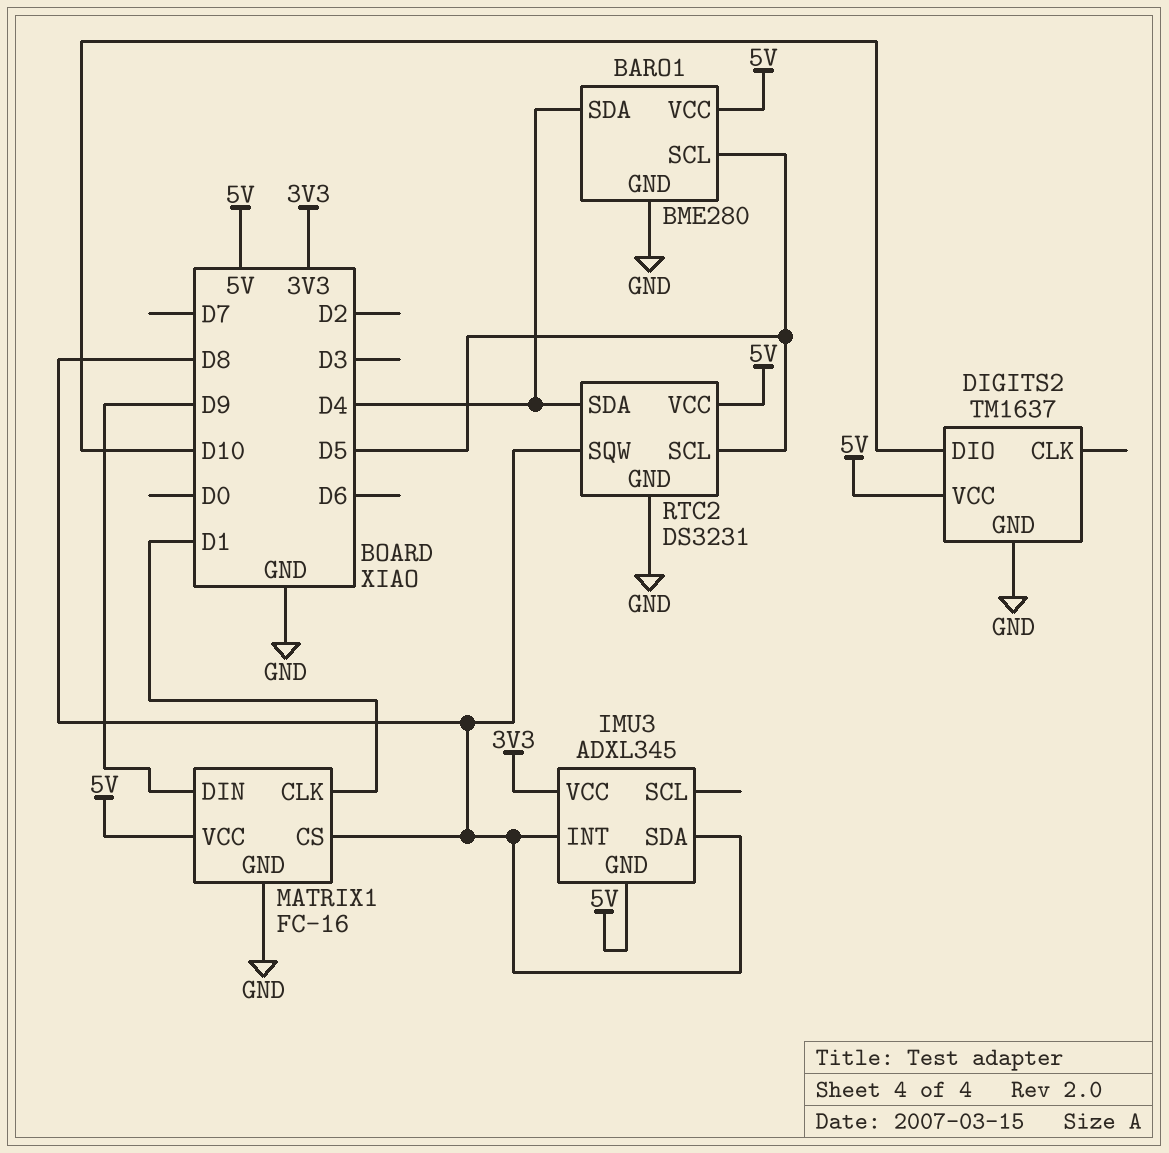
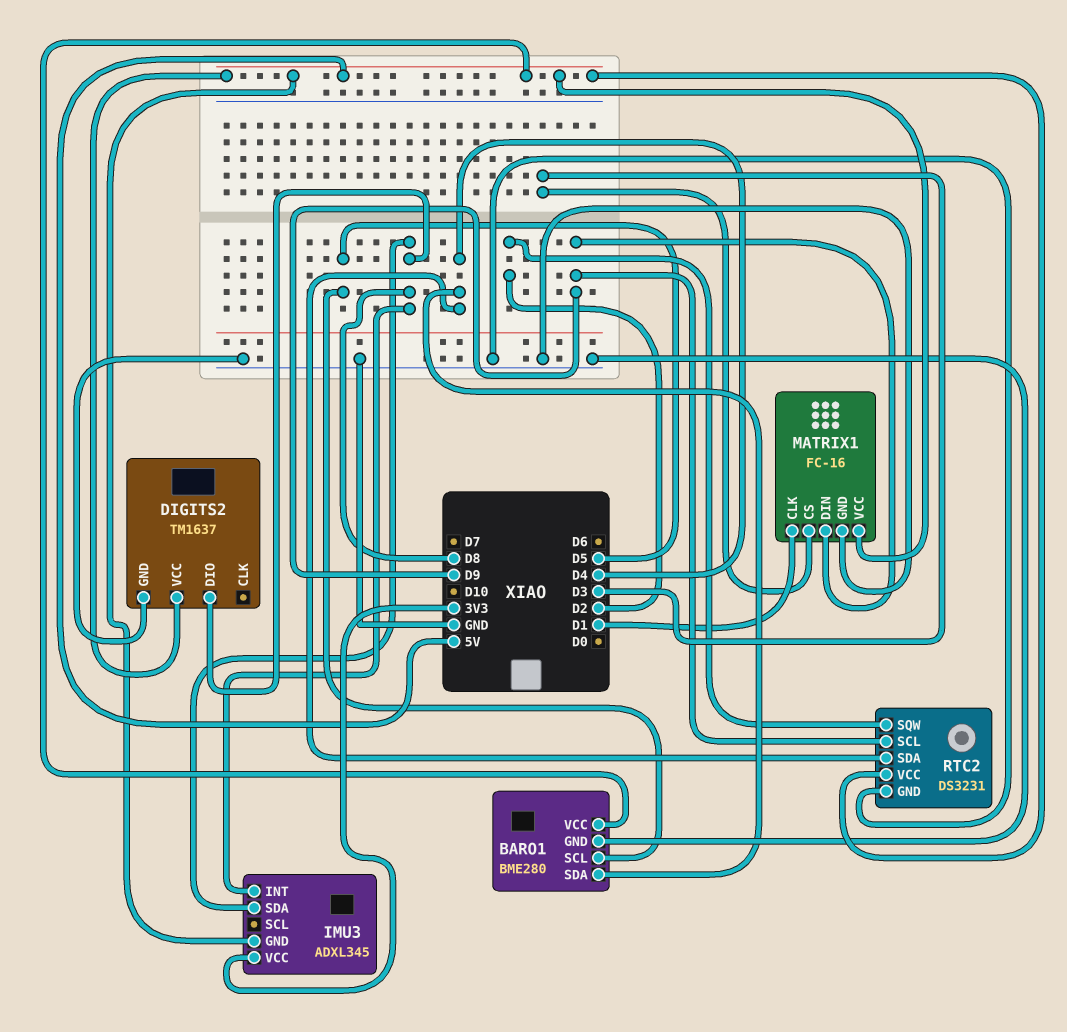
DIGITS2 pin DIO: D10 -> D8
MATRIX1 pin CS: D8 -> D3
RTC2 pin SCL: D5 -> D9
RTC2 pin SQW: D8 -> D2

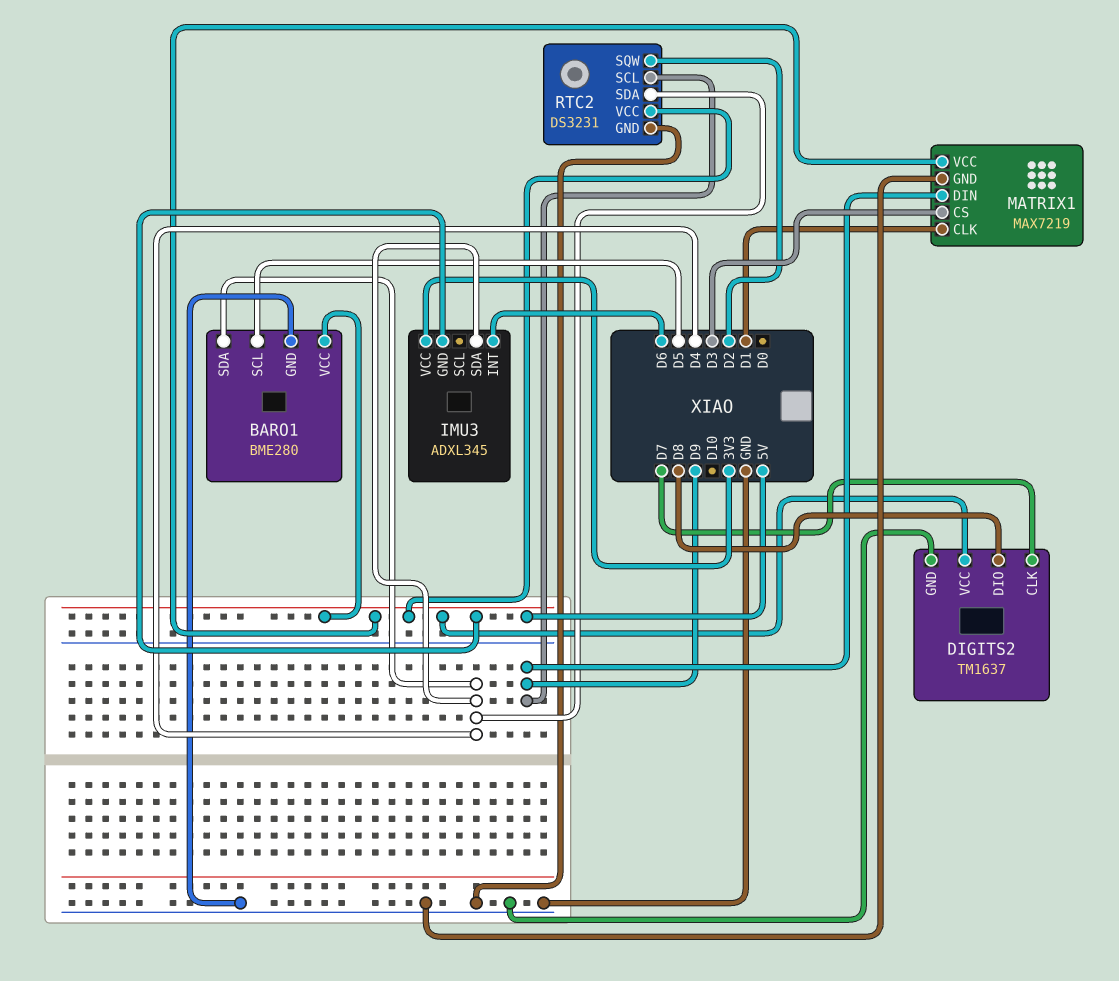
DIGITS2 pin CLK: none -> D7
IMU3 pin INT: D8 -> D6
IMU3 pin SDA: D8 -> D4
MATRIX1: FC-16 -> MAX7219

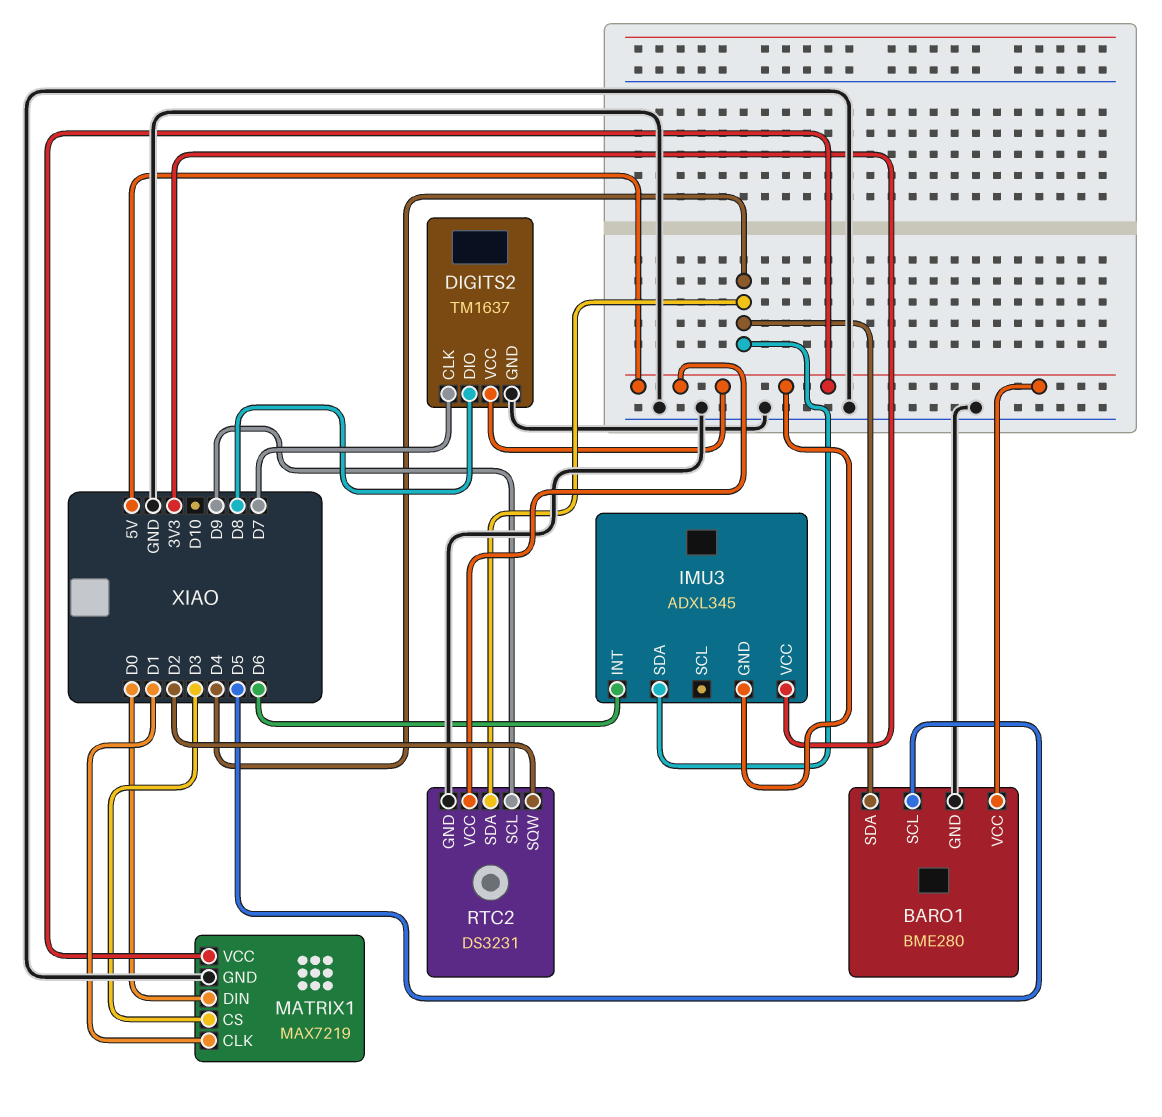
MATRIX1 pin DIN: D9 -> D0

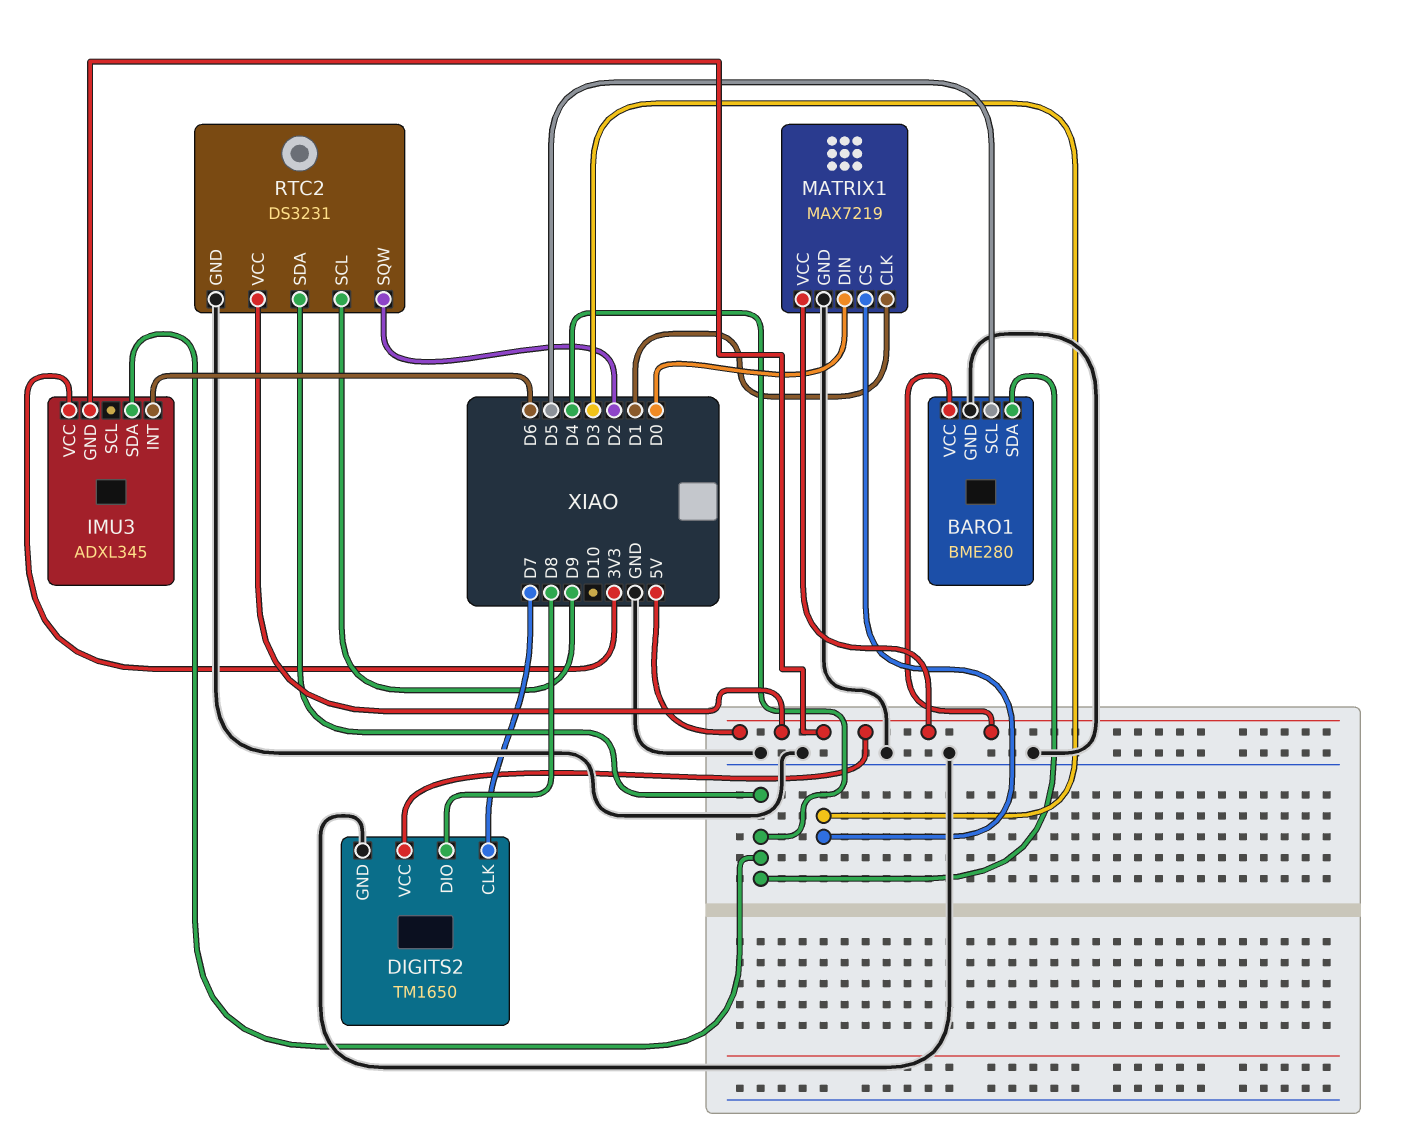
DIGITS2: TM1637 -> TM1650

